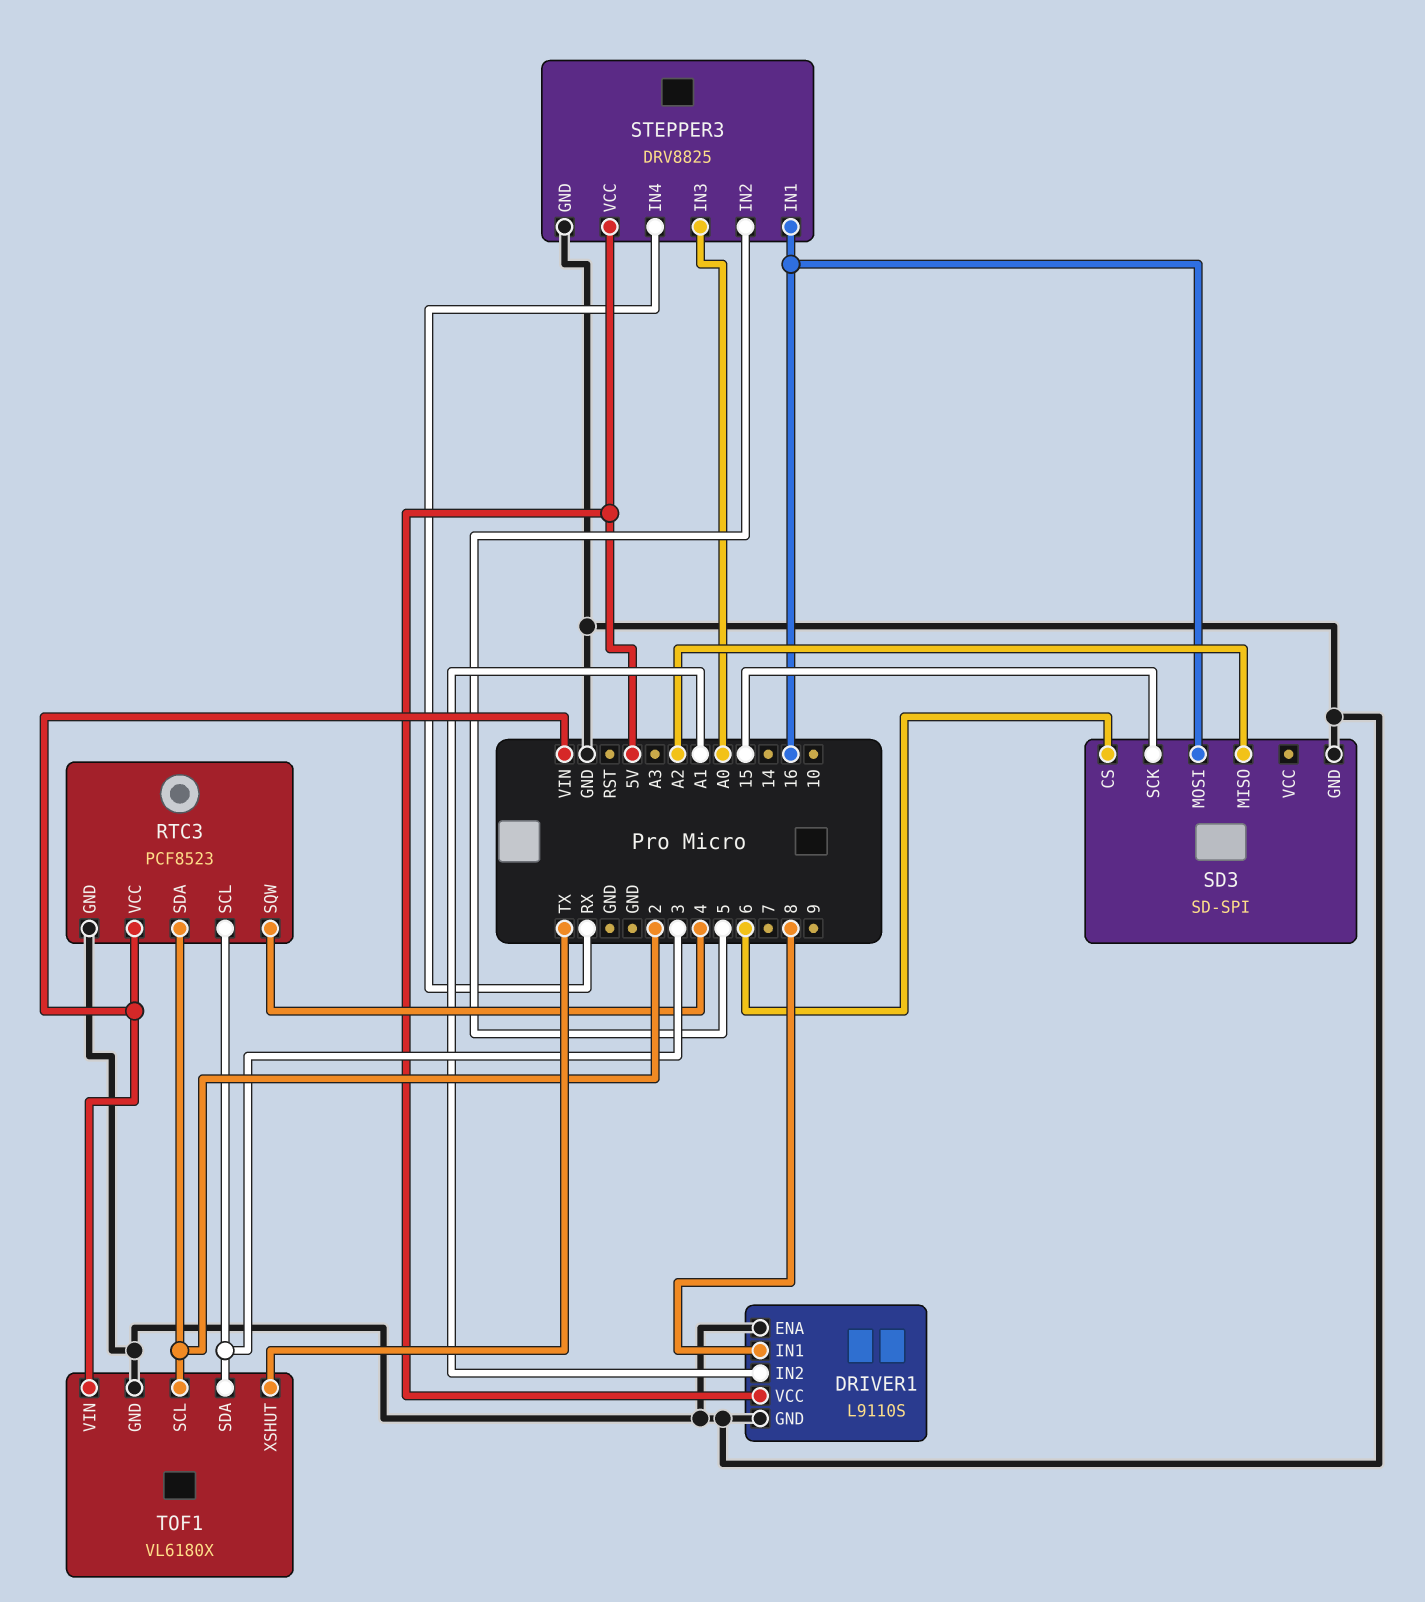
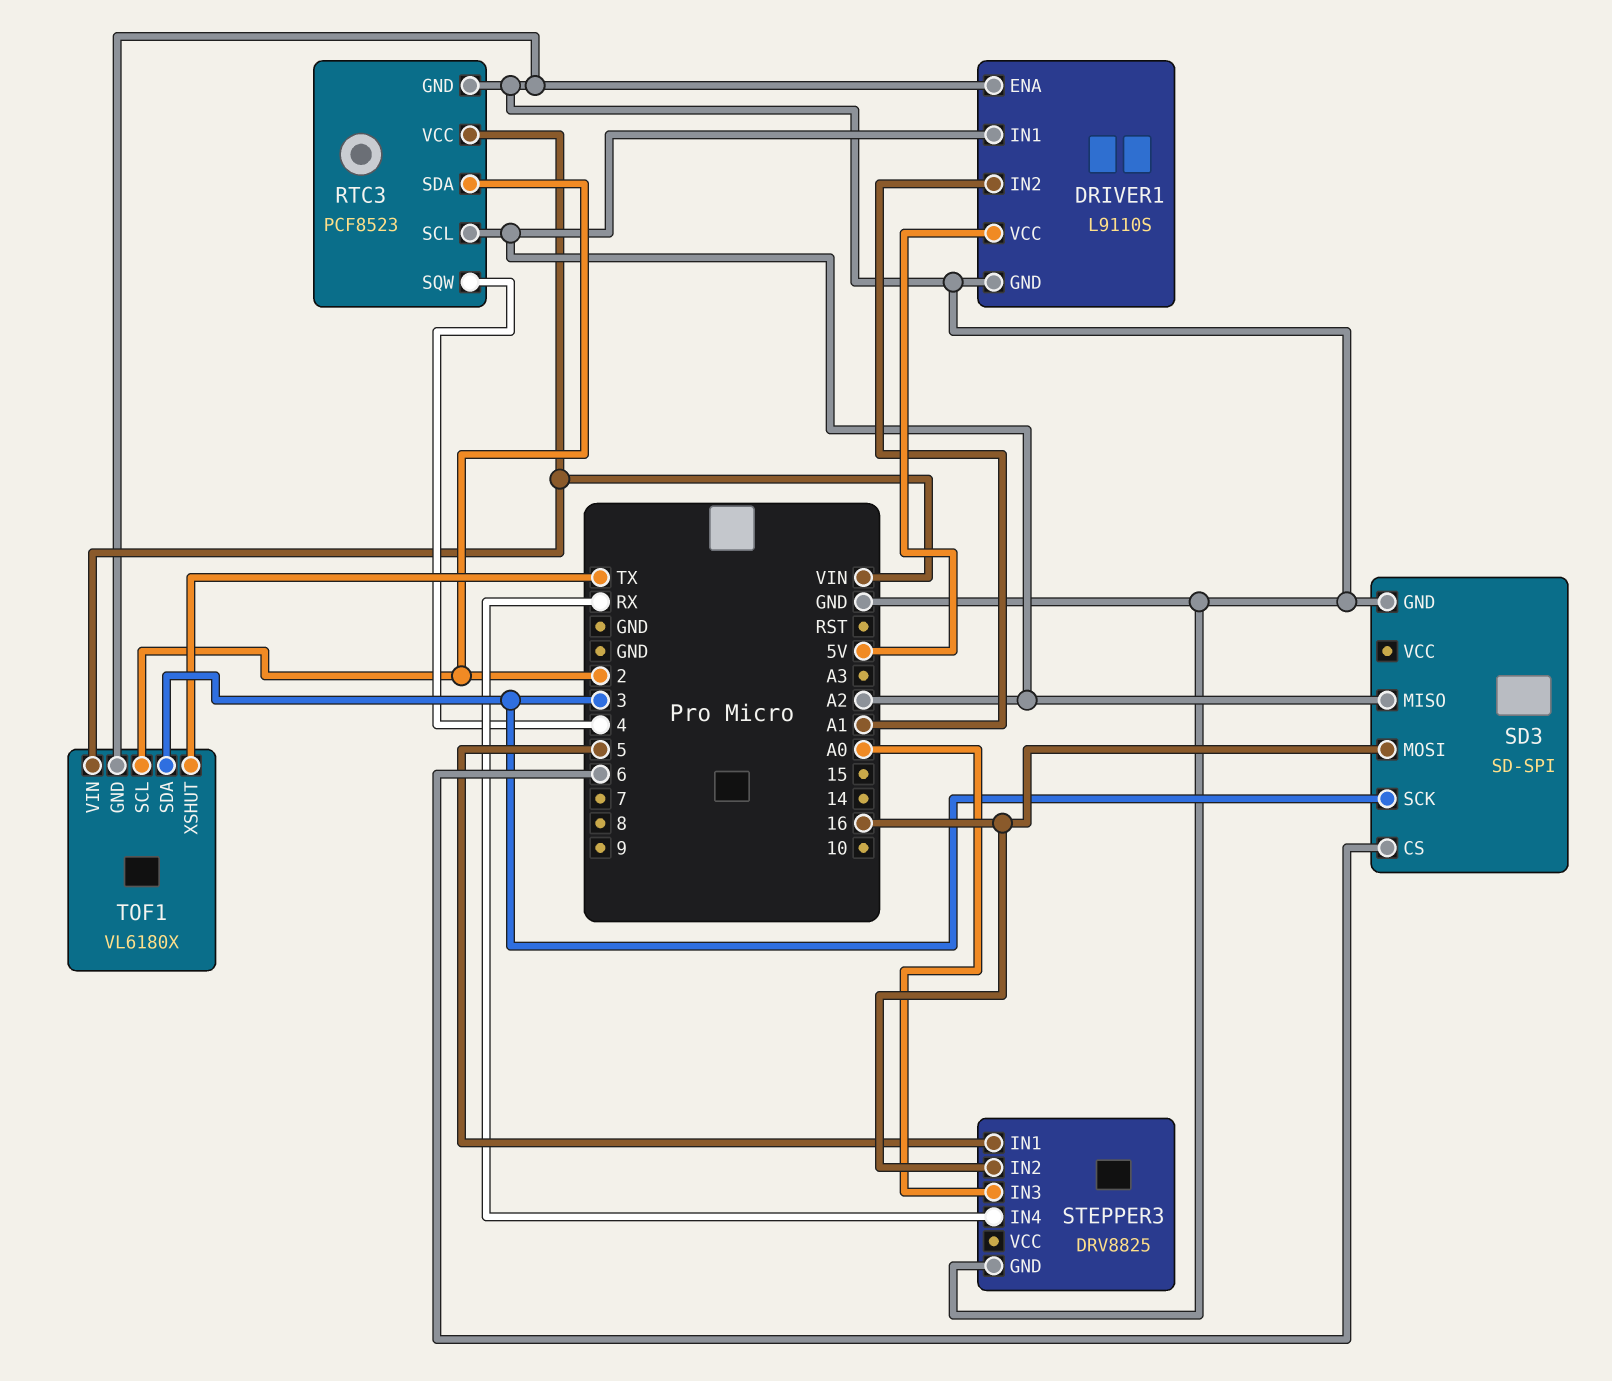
DRIVER1 pin IN1: 8 -> A2
RTC3 pin SCL: 3 -> A2
SD3 pin SCK: 15 -> 3
STEPPER3 pin IN1: 16 -> 5
STEPPER3 pin IN2: 5 -> 16
STEPPER3 pin VCC: 5V -> none

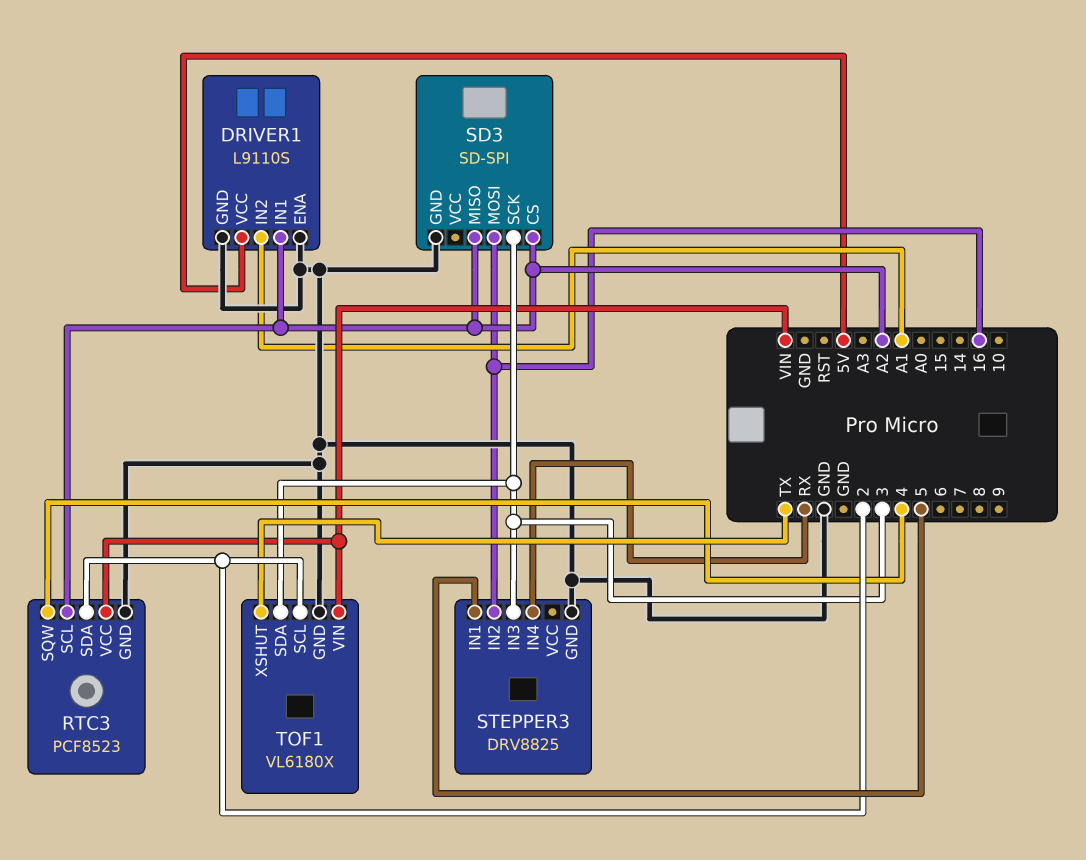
SD3 pin CS: 6 -> A2
STEPPER3 pin IN3: A0 -> 3

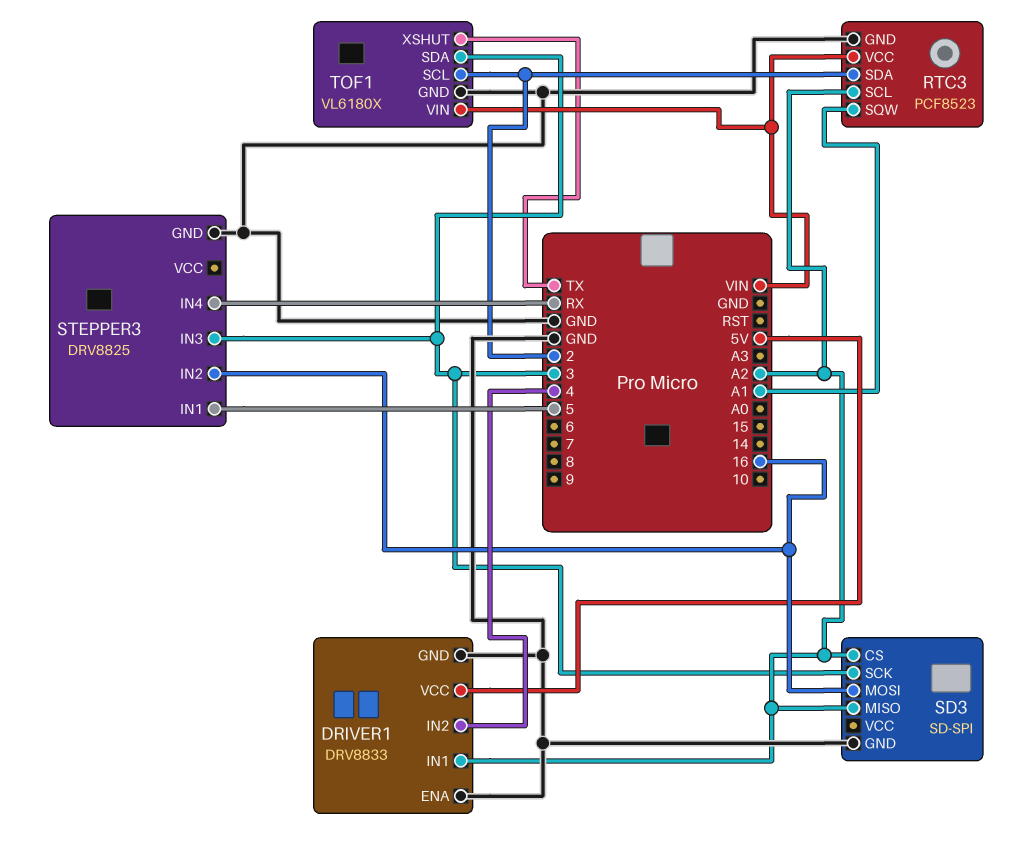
DRIVER1: L9110S -> DRV8833
DRIVER1 pin IN2: A1 -> 4
RTC3 pin SQW: 4 -> A1

